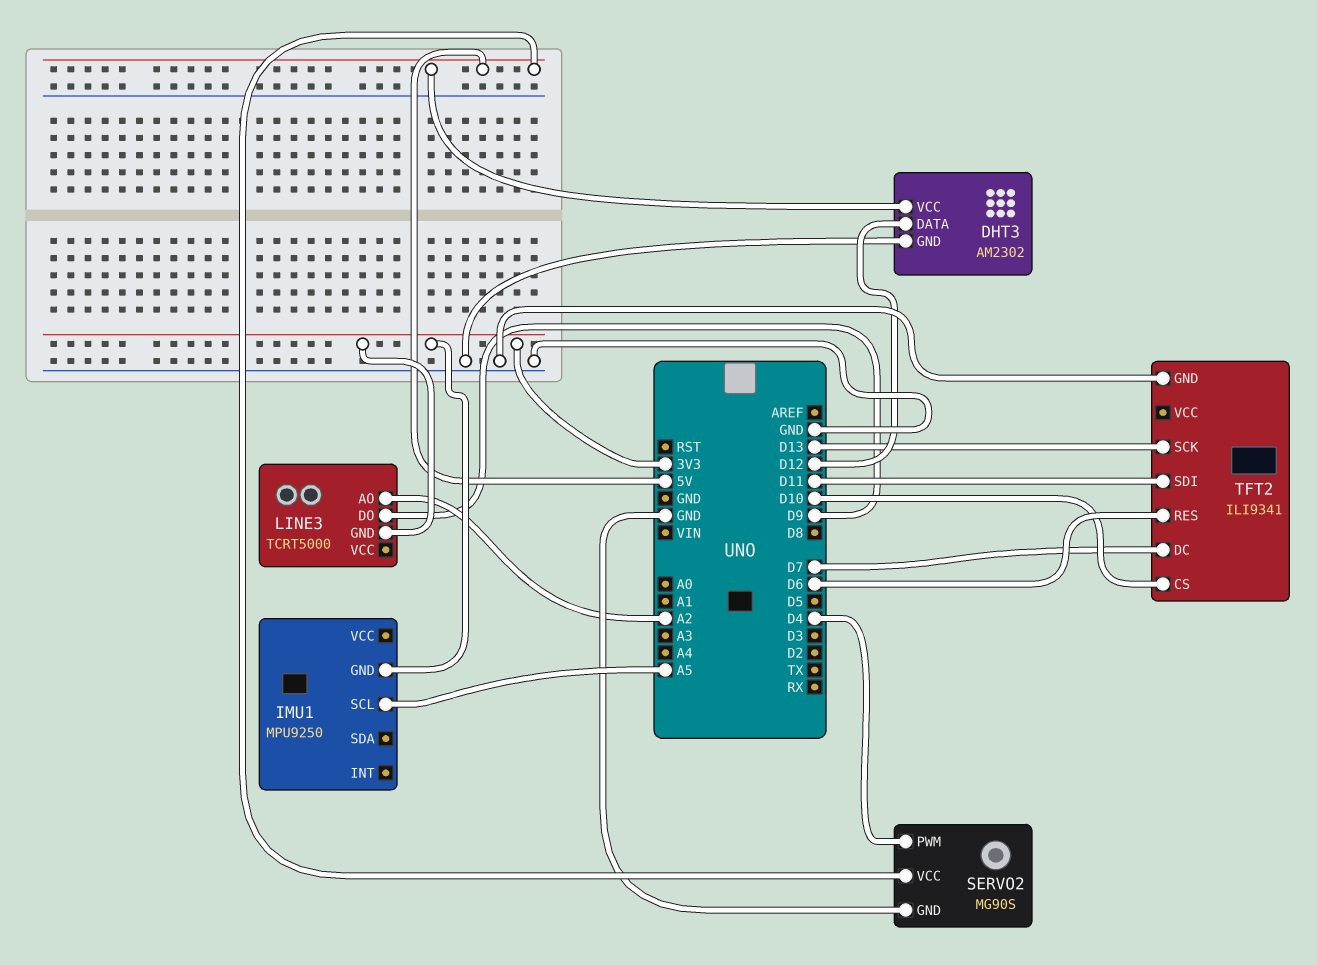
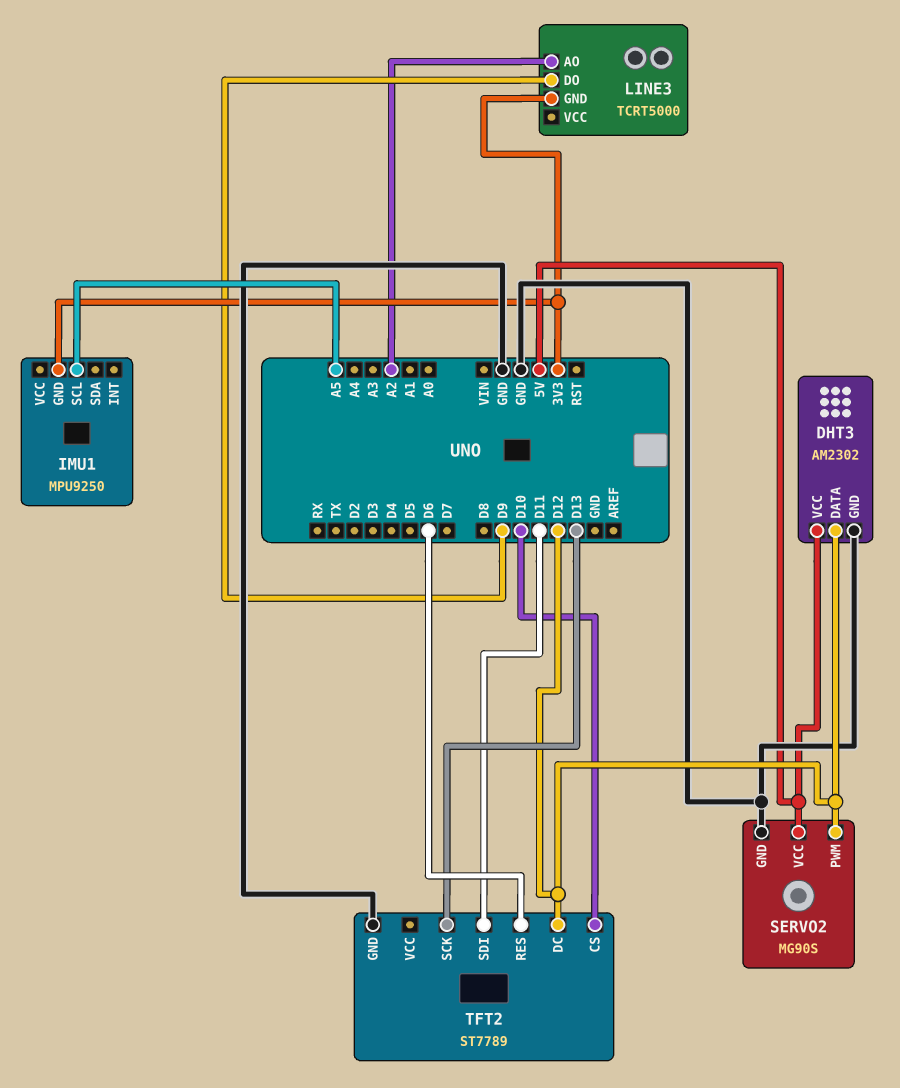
SERVO2 pin PWM: D4 -> D12
TFT2: ILI9341 -> ST7789
TFT2 pin DC: D7 -> D12

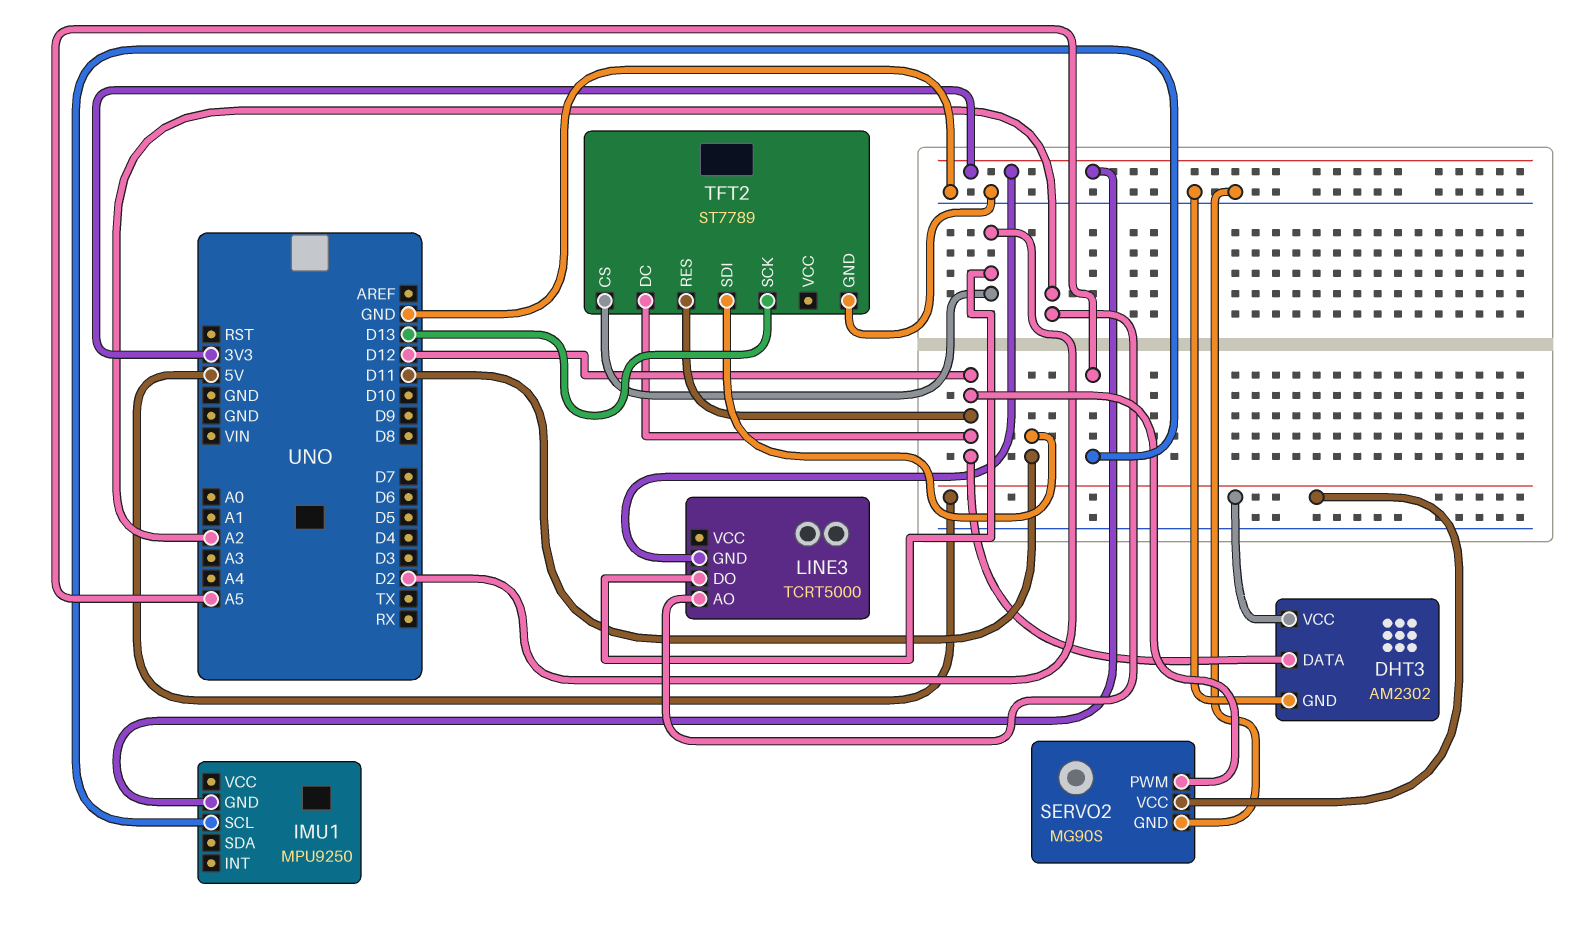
LINE3 pin DO: D9 -> D2
TFT2 pin CS: D10 -> D2
TFT2 pin RES: D6 -> D12

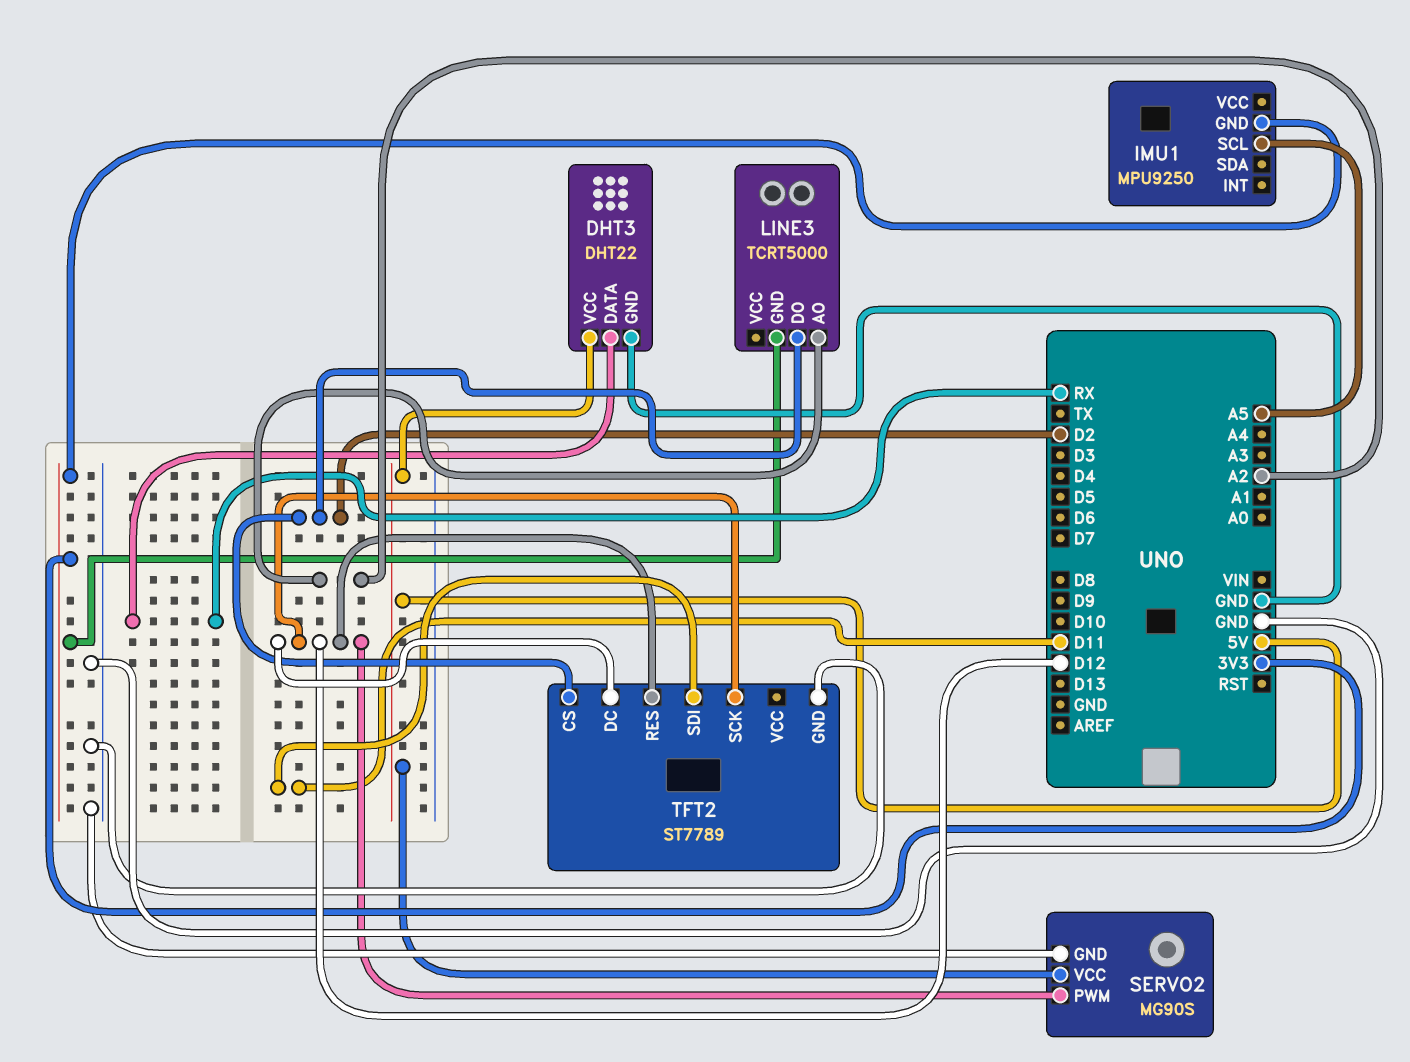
DHT3: AM2302 -> DHT22
DHT3 pin DATA: D12 -> RX
TFT2 pin SCK: D13 -> D12

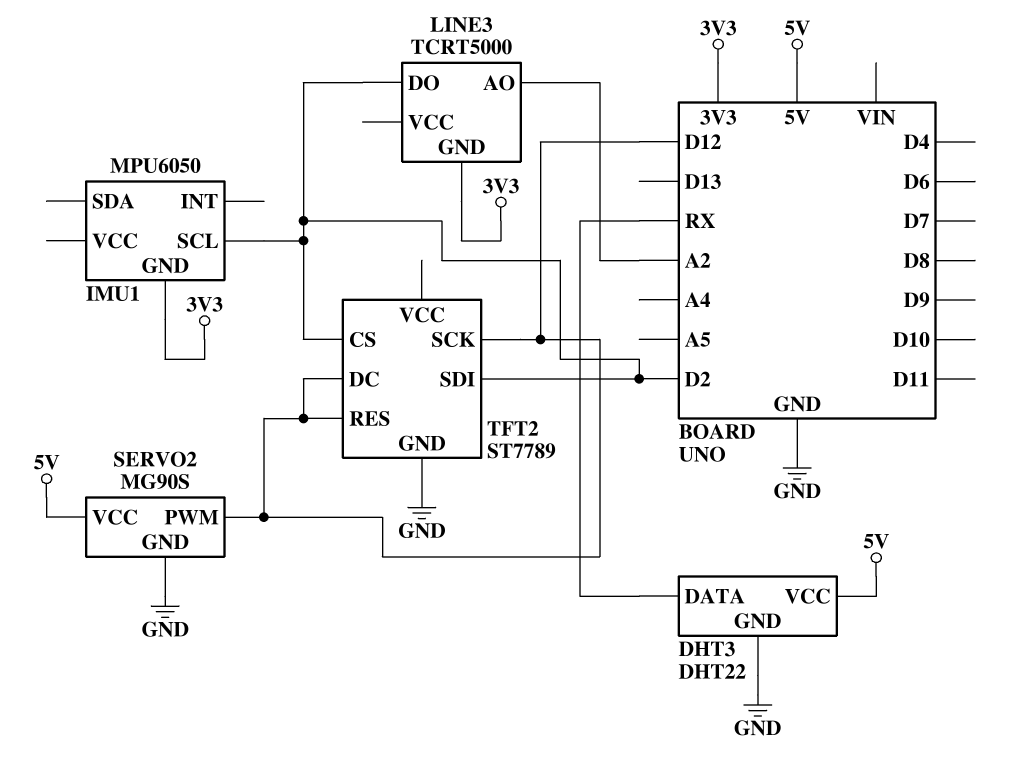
IMU1: MPU9250 -> MPU6050
IMU1 pin SCL: A5 -> D2
TFT2 pin SDI: D11 -> D2

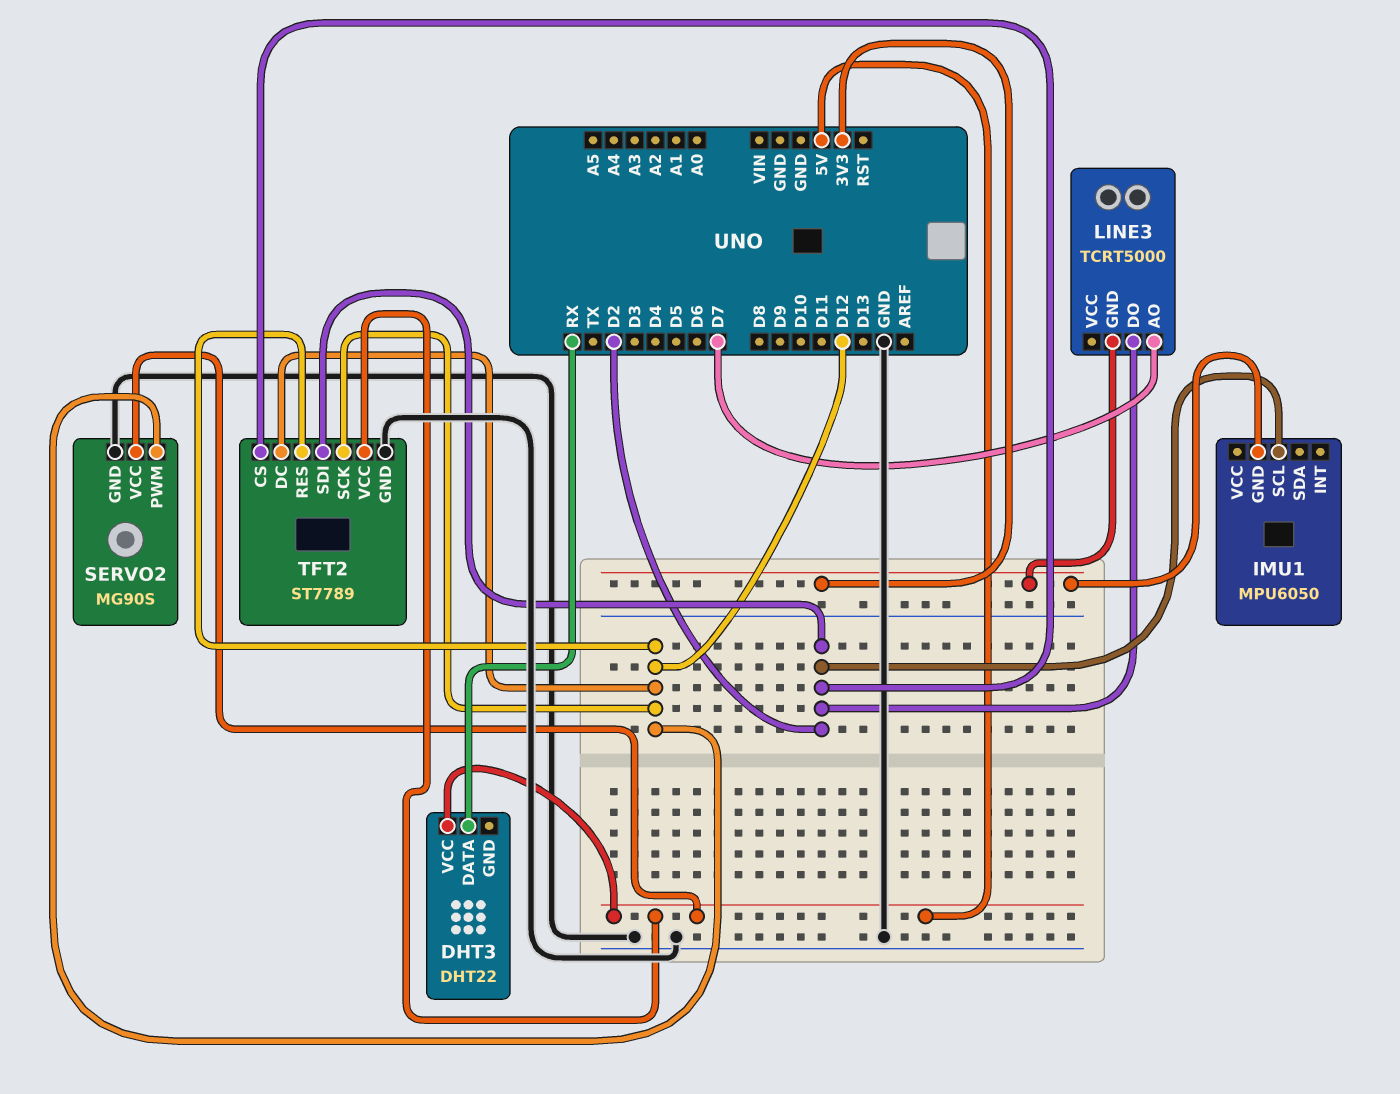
DHT3 pin GND: GND -> none
LINE3 pin AO: A2 -> D7
TFT2 pin VCC: none -> 5V

